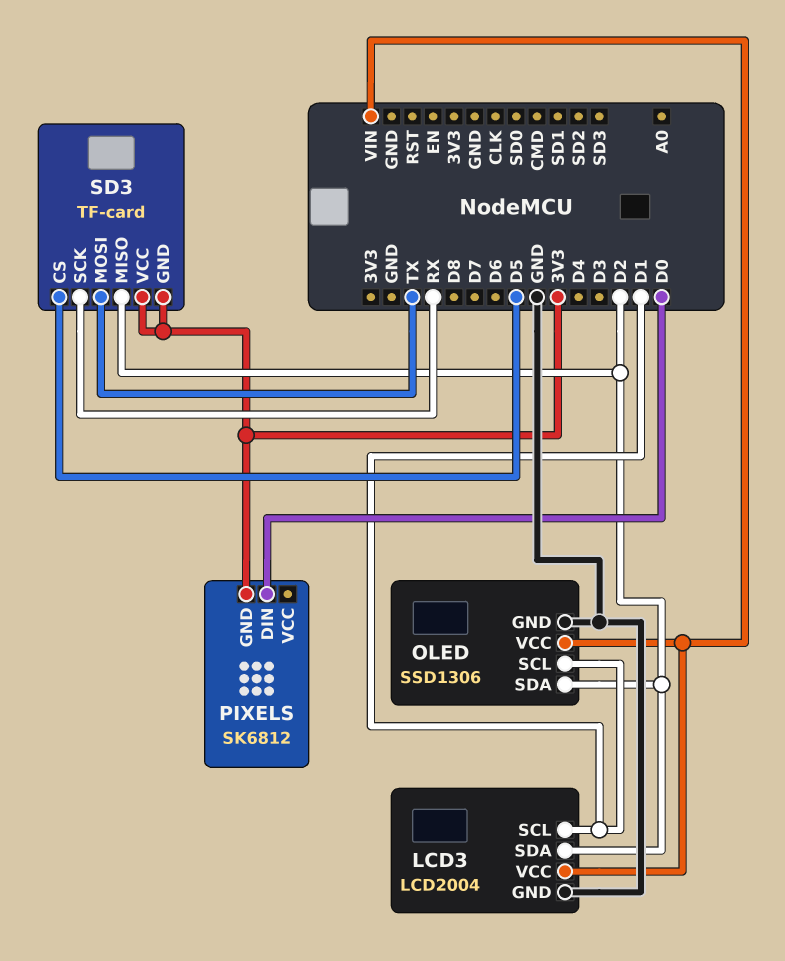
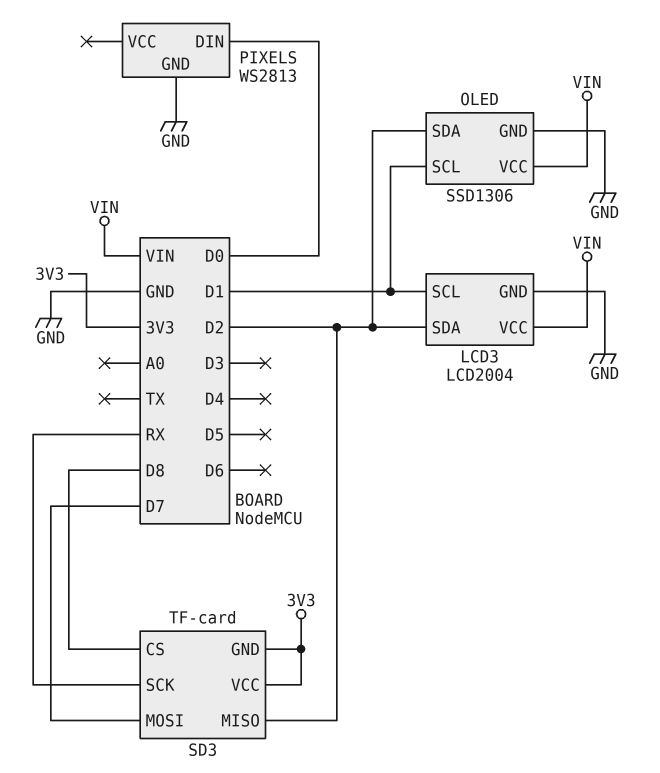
PIXELS: SK6812 -> WS2813
PIXELS pin GND: 3V3 -> GND
SD3 pin CS: D5 -> D8
SD3 pin MOSI: TX -> D7

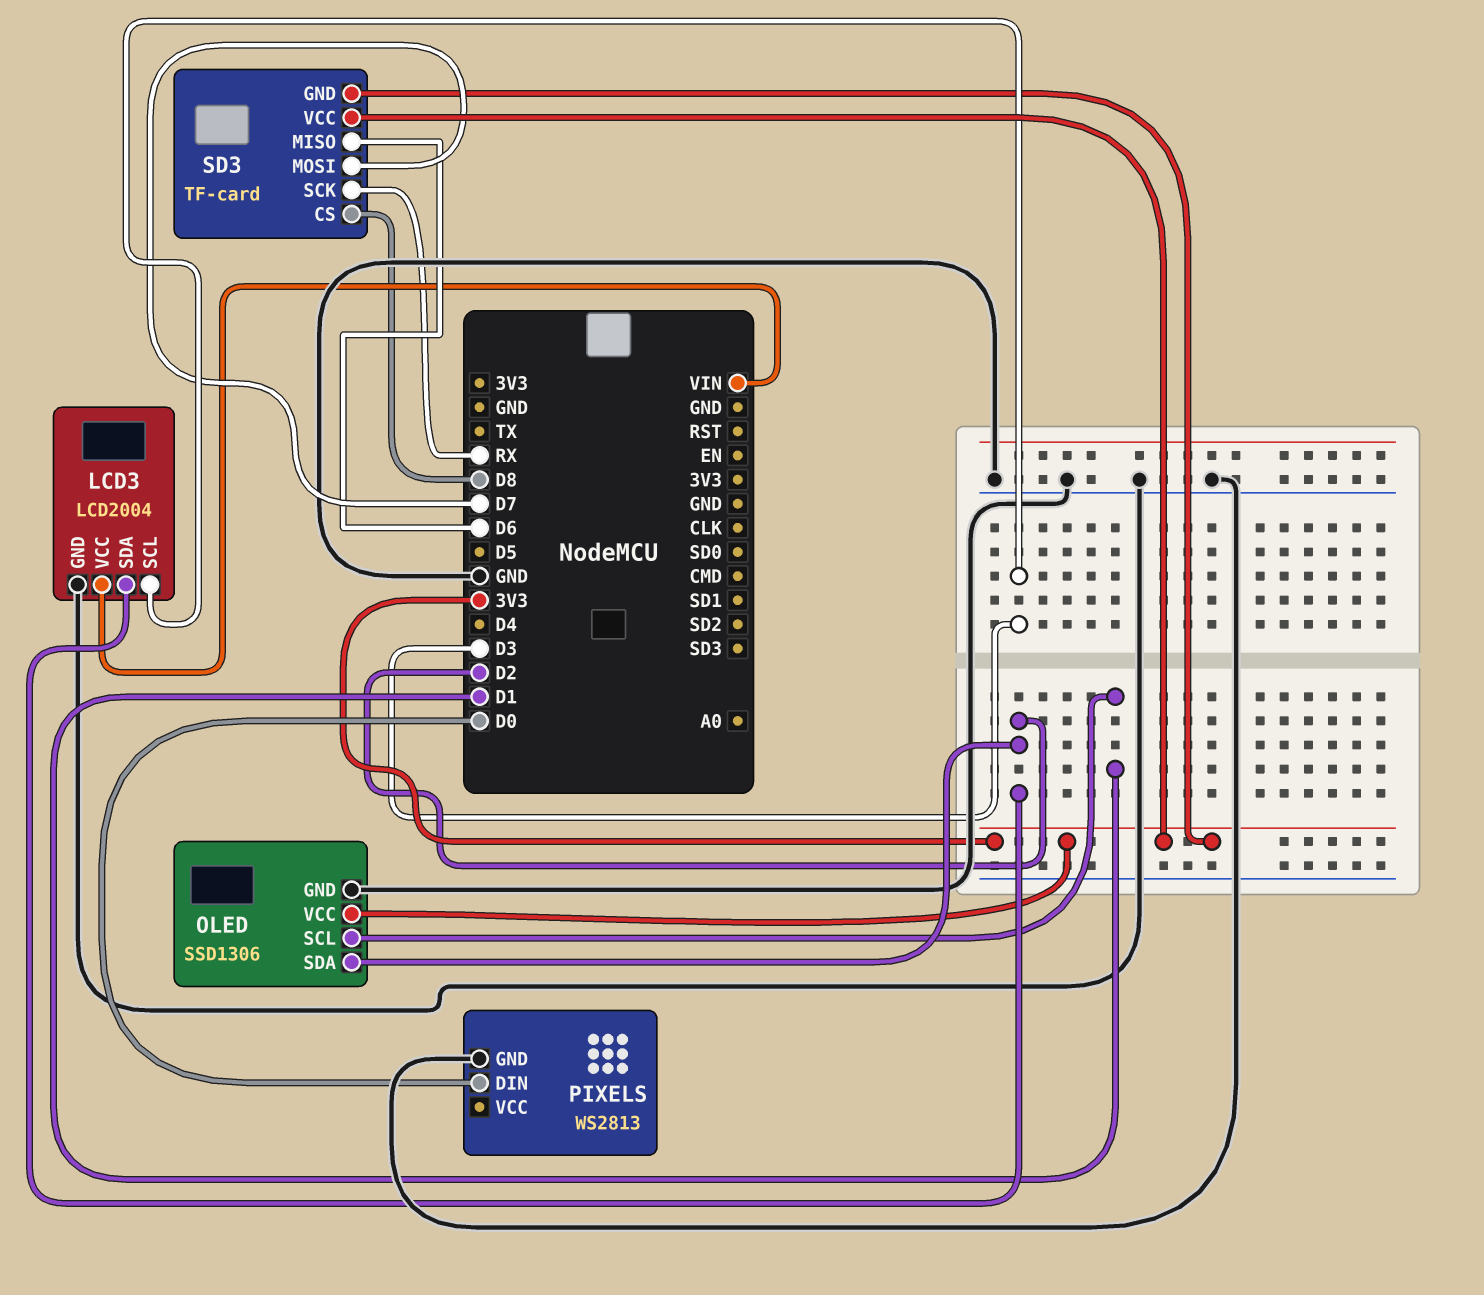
LCD3 pin SCL: D1 -> D3
OLED pin VCC: VIN -> 3V3
SD3 pin MISO: D2 -> D6

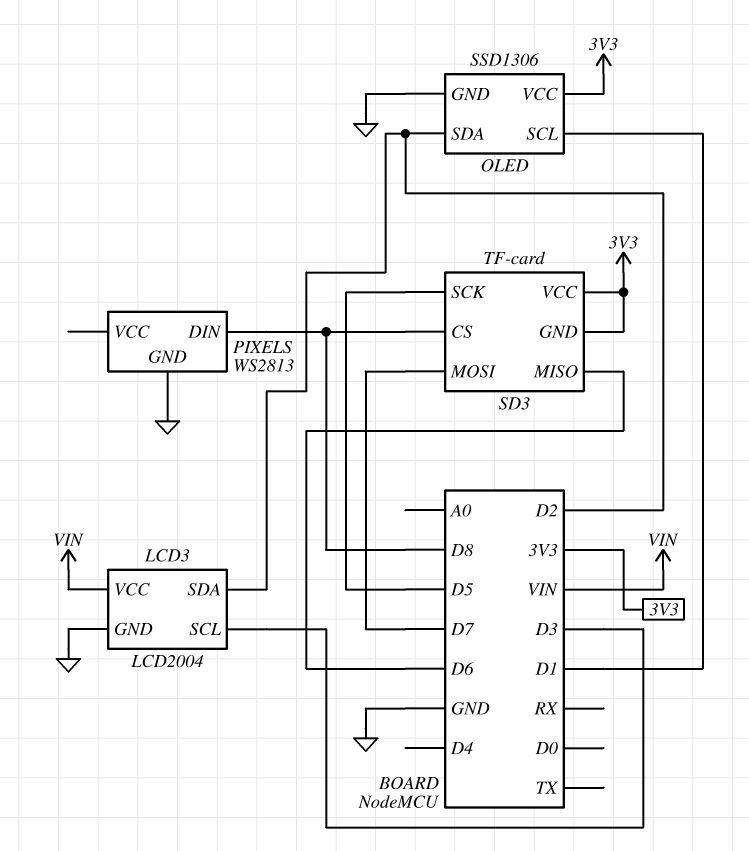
PIXELS pin DIN: D0 -> D8
SD3 pin SCK: RX -> D5

